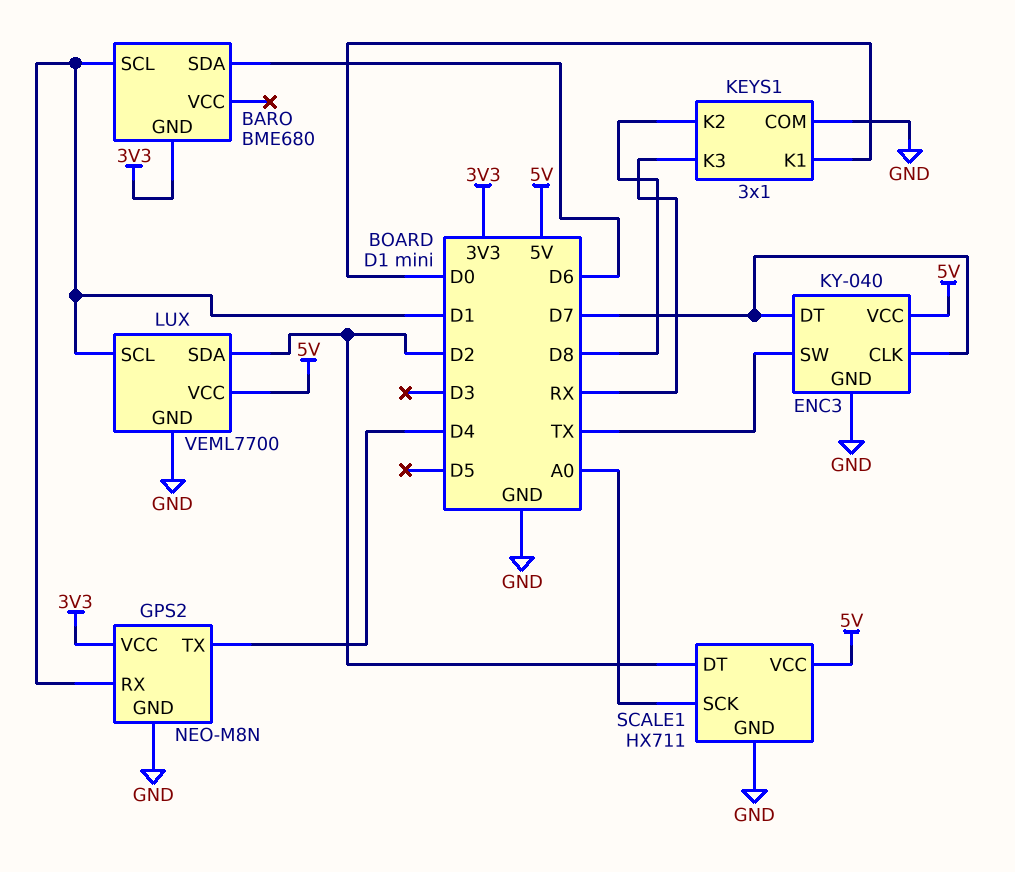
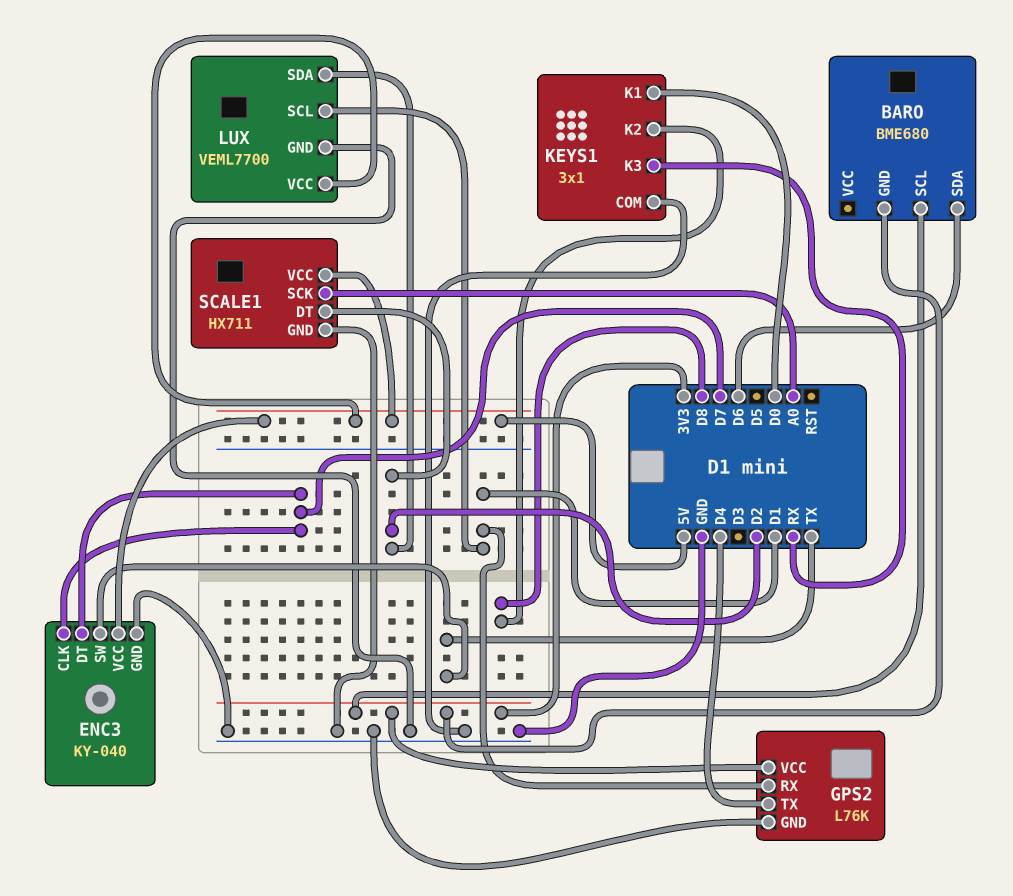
BARO pin SCL: D1 -> 3V3
GPS2: NEO-M8N -> L76K

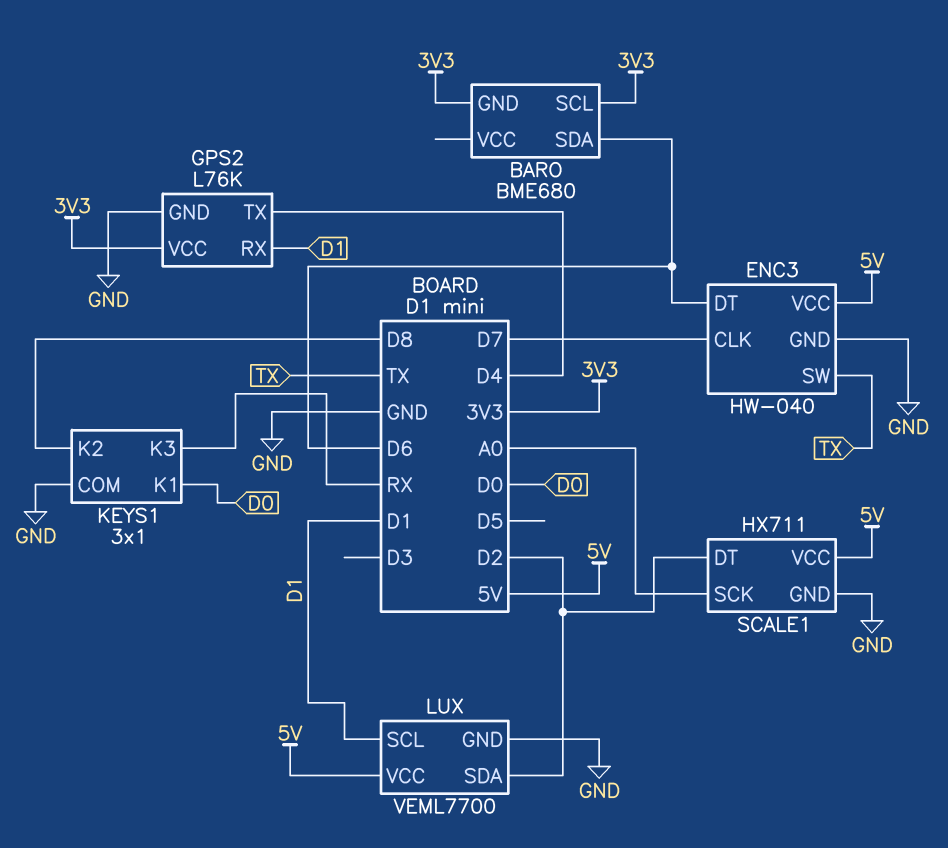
ENC3: KY-040 -> HW-040
ENC3 pin DT: D7 -> D6

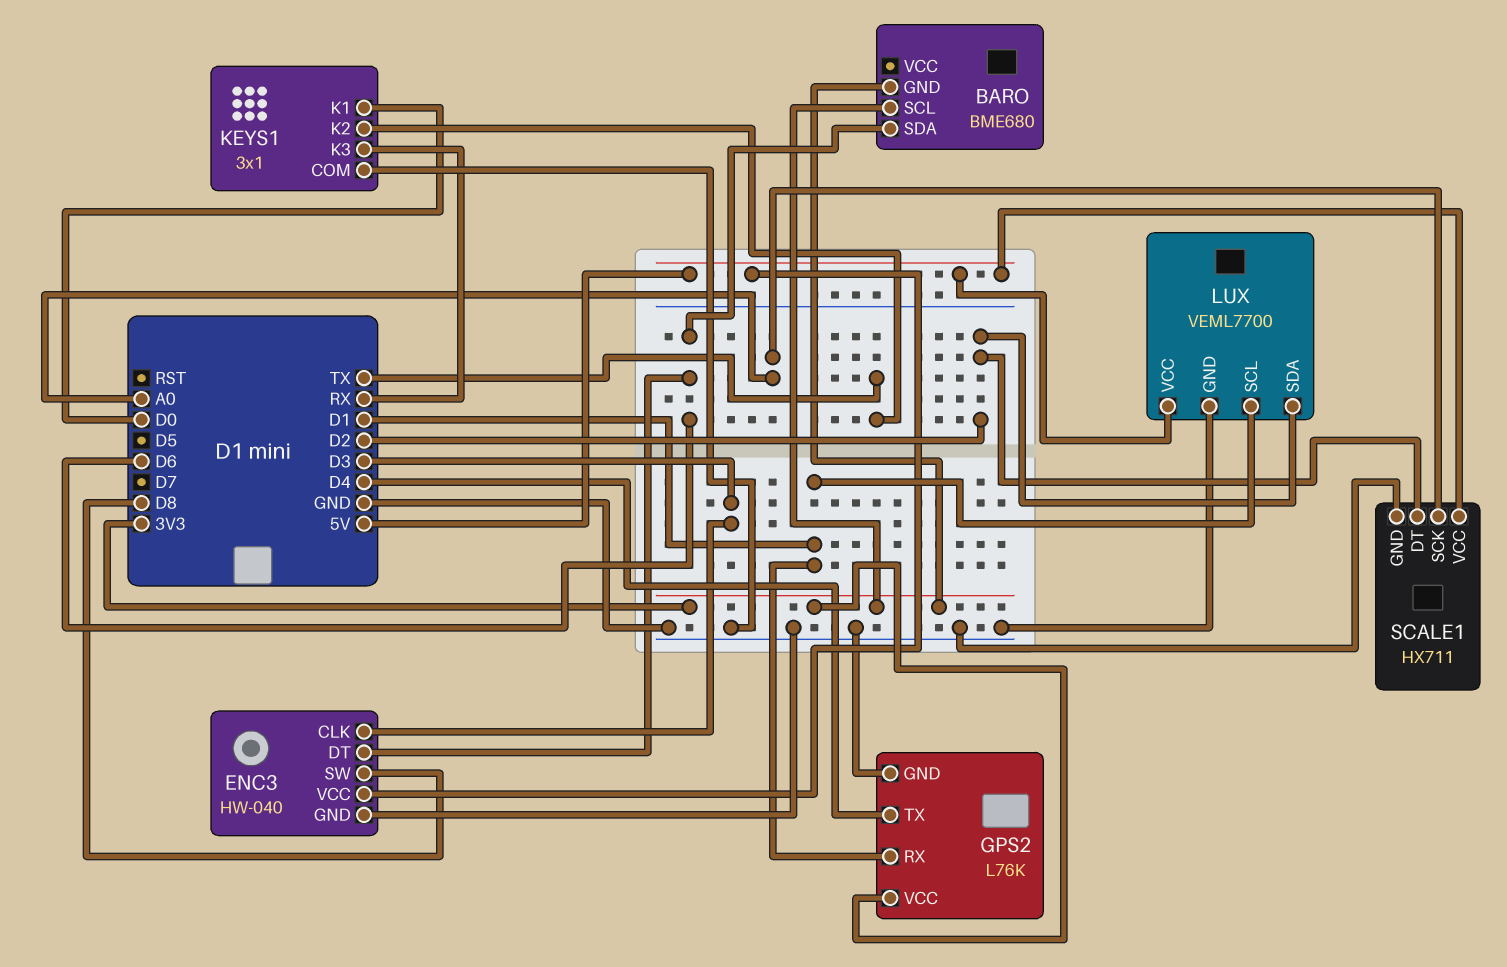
ENC3 pin CLK: D7 -> D3
ENC3 pin SW: TX -> D8
KEYS1 pin K2: D8 -> TX

